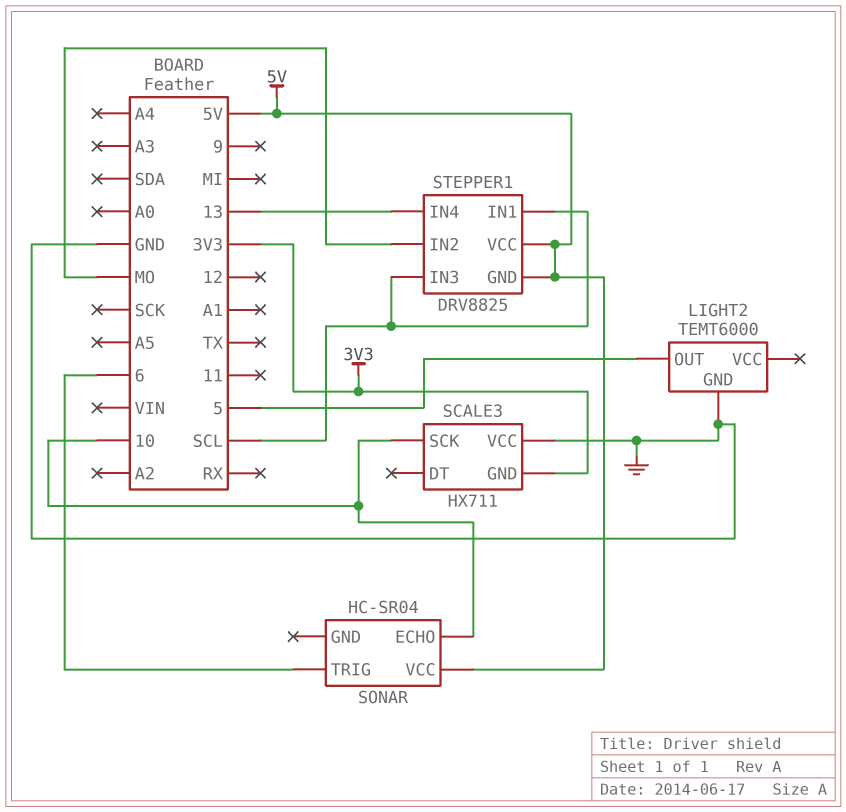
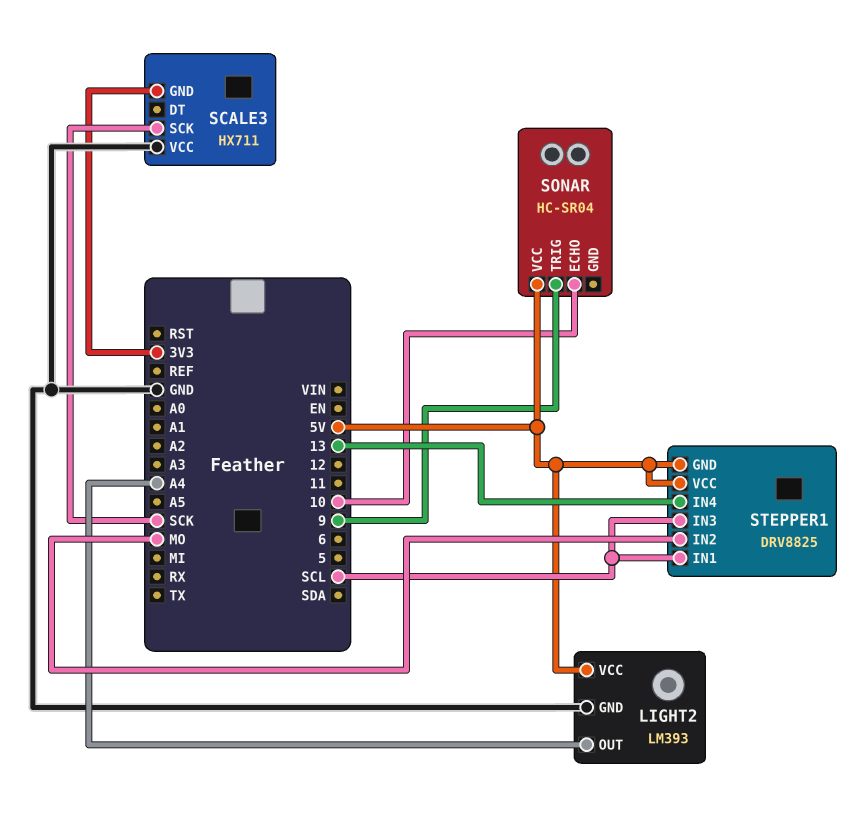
LIGHT2: TEMT6000 -> LM393
LIGHT2 pin OUT: 5 -> A4
LIGHT2 pin VCC: none -> 5V
SCALE3 pin SCK: 10 -> SCK
SONAR pin TRIG: 6 -> 9

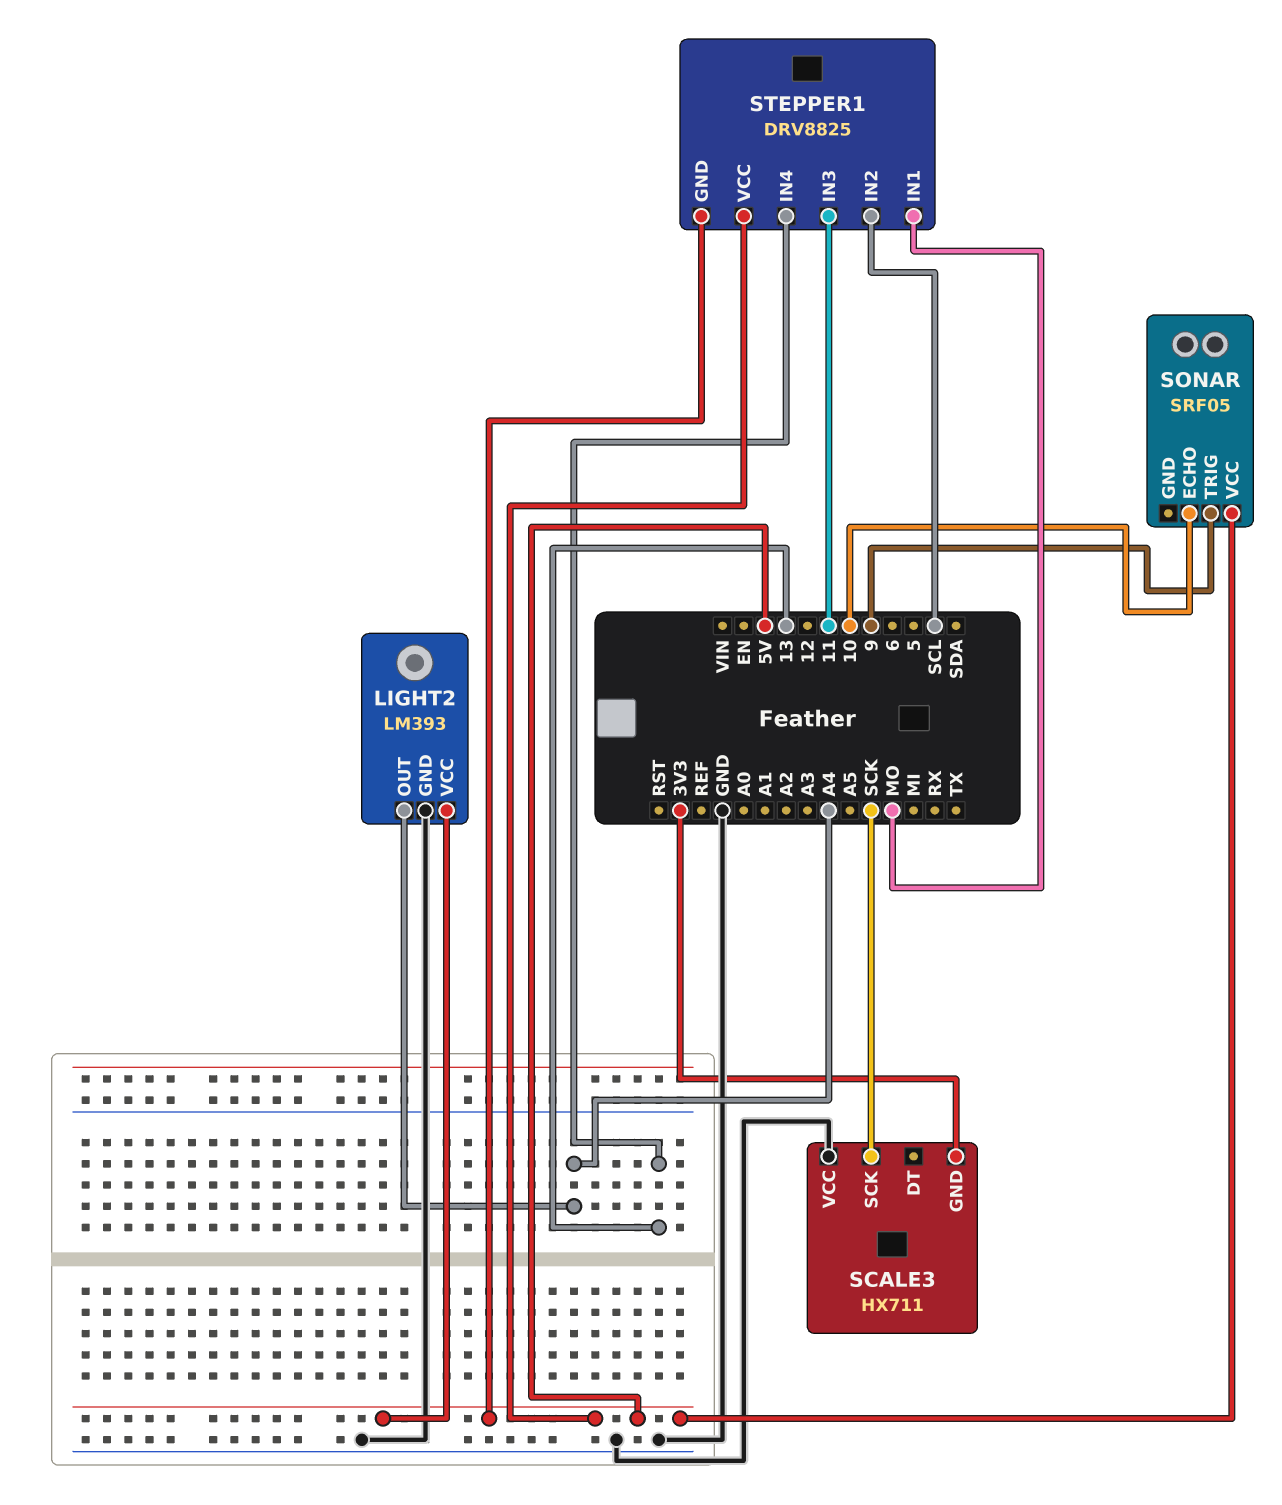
SONAR: HC-SR04 -> SRF05
STEPPER1 pin IN1: SCL -> MO
STEPPER1 pin IN2: MO -> SCL
STEPPER1 pin IN3: SCL -> 11

